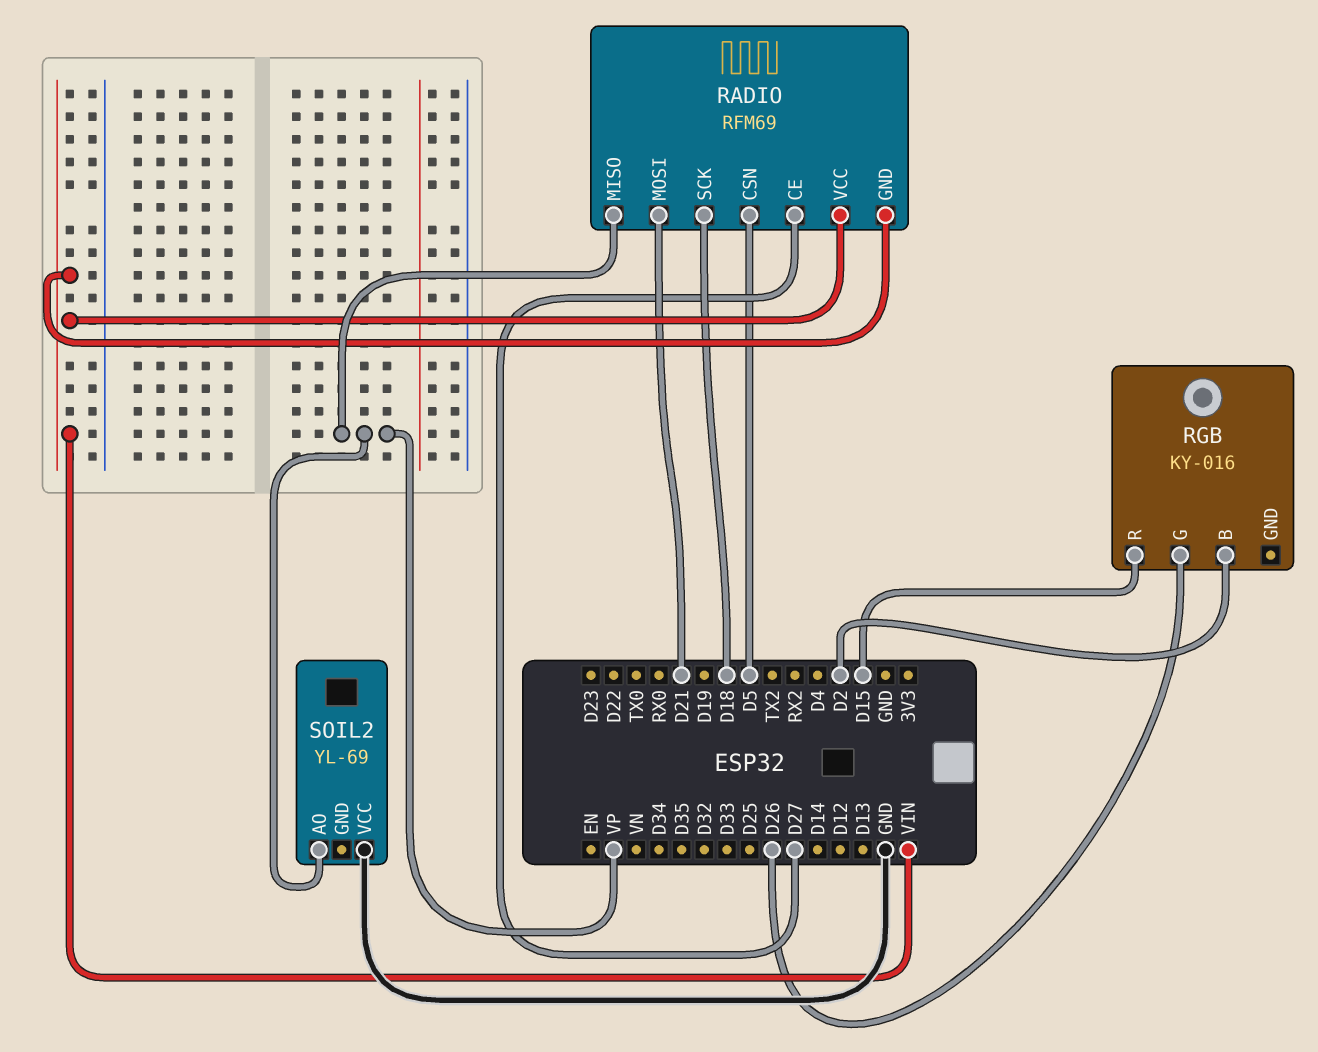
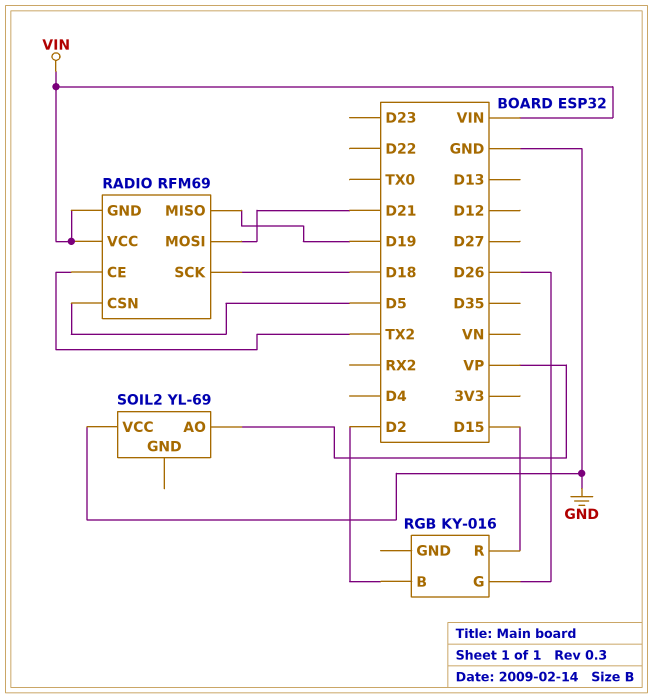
RADIO pin CE: D27 -> TX2
RADIO pin MISO: VP -> D19

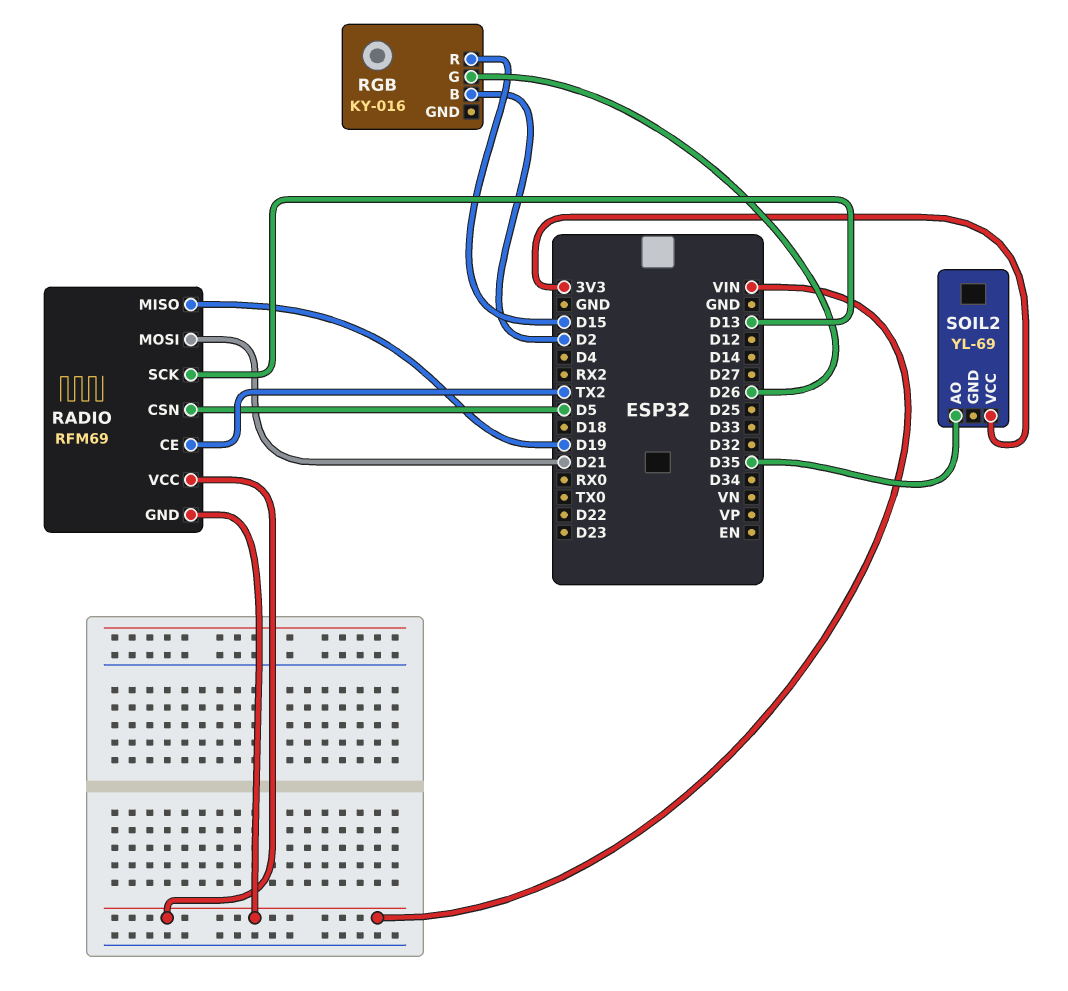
RADIO pin SCK: D18 -> D13
SOIL2 pin AO: VP -> D35
SOIL2 pin VCC: GND -> 3V3

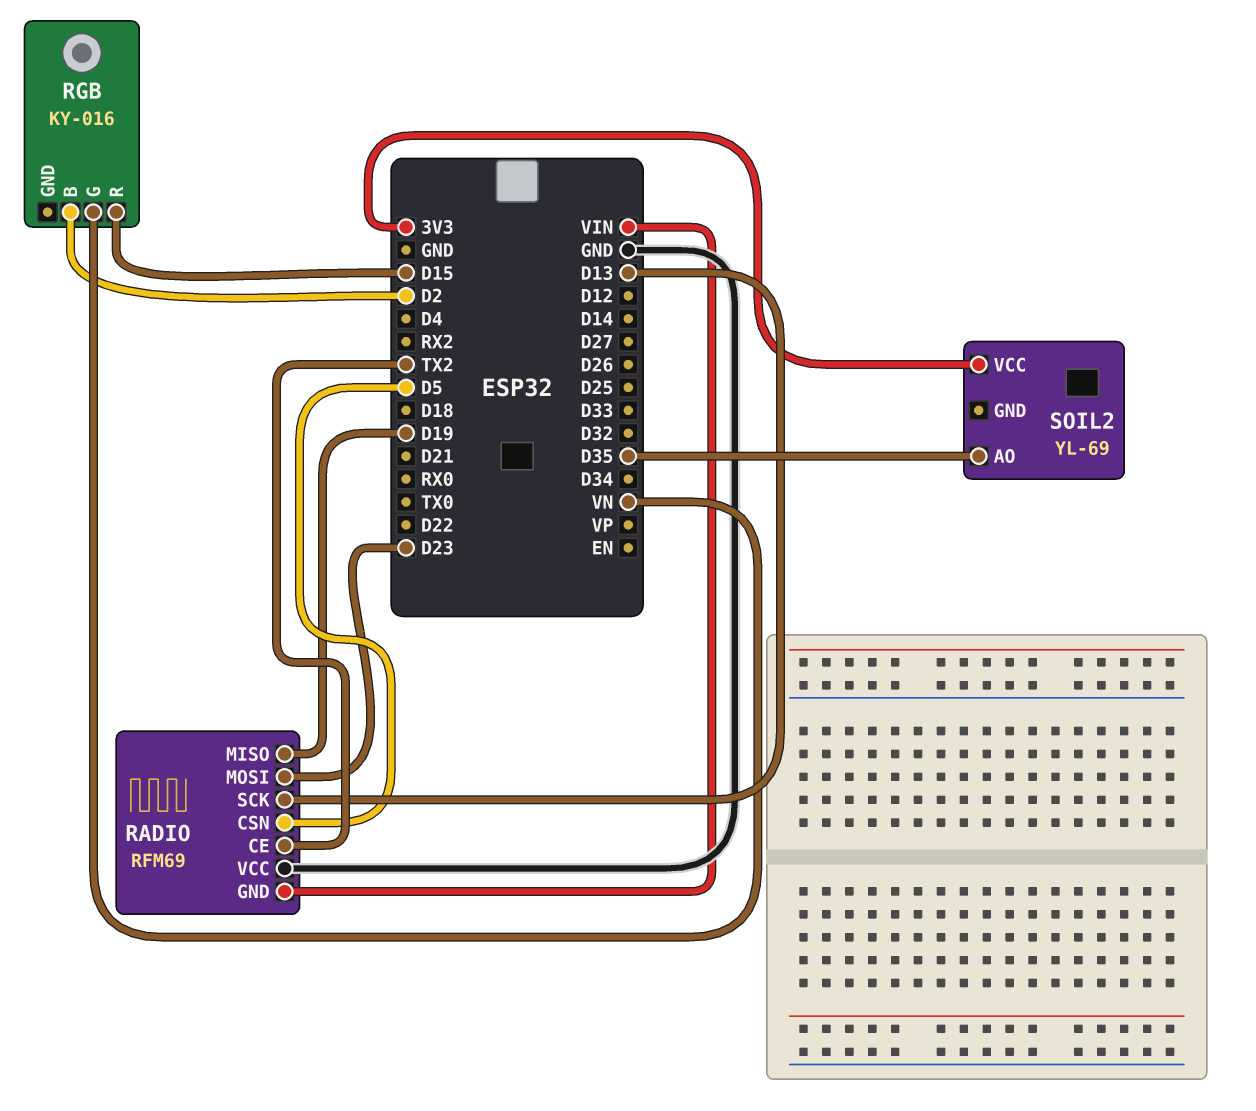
RADIO pin MOSI: D21 -> D23
RADIO pin VCC: VIN -> GND
RGB pin G: D26 -> VN

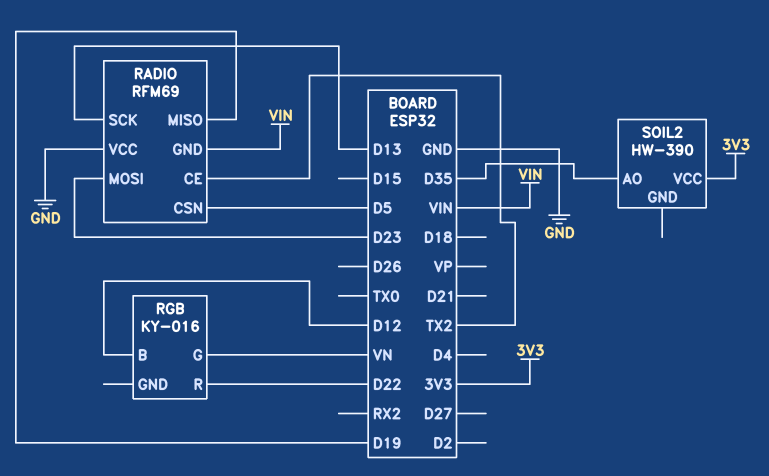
RGB pin B: D2 -> D12
RGB pin R: D15 -> D22
SOIL2: YL-69 -> HW-390

